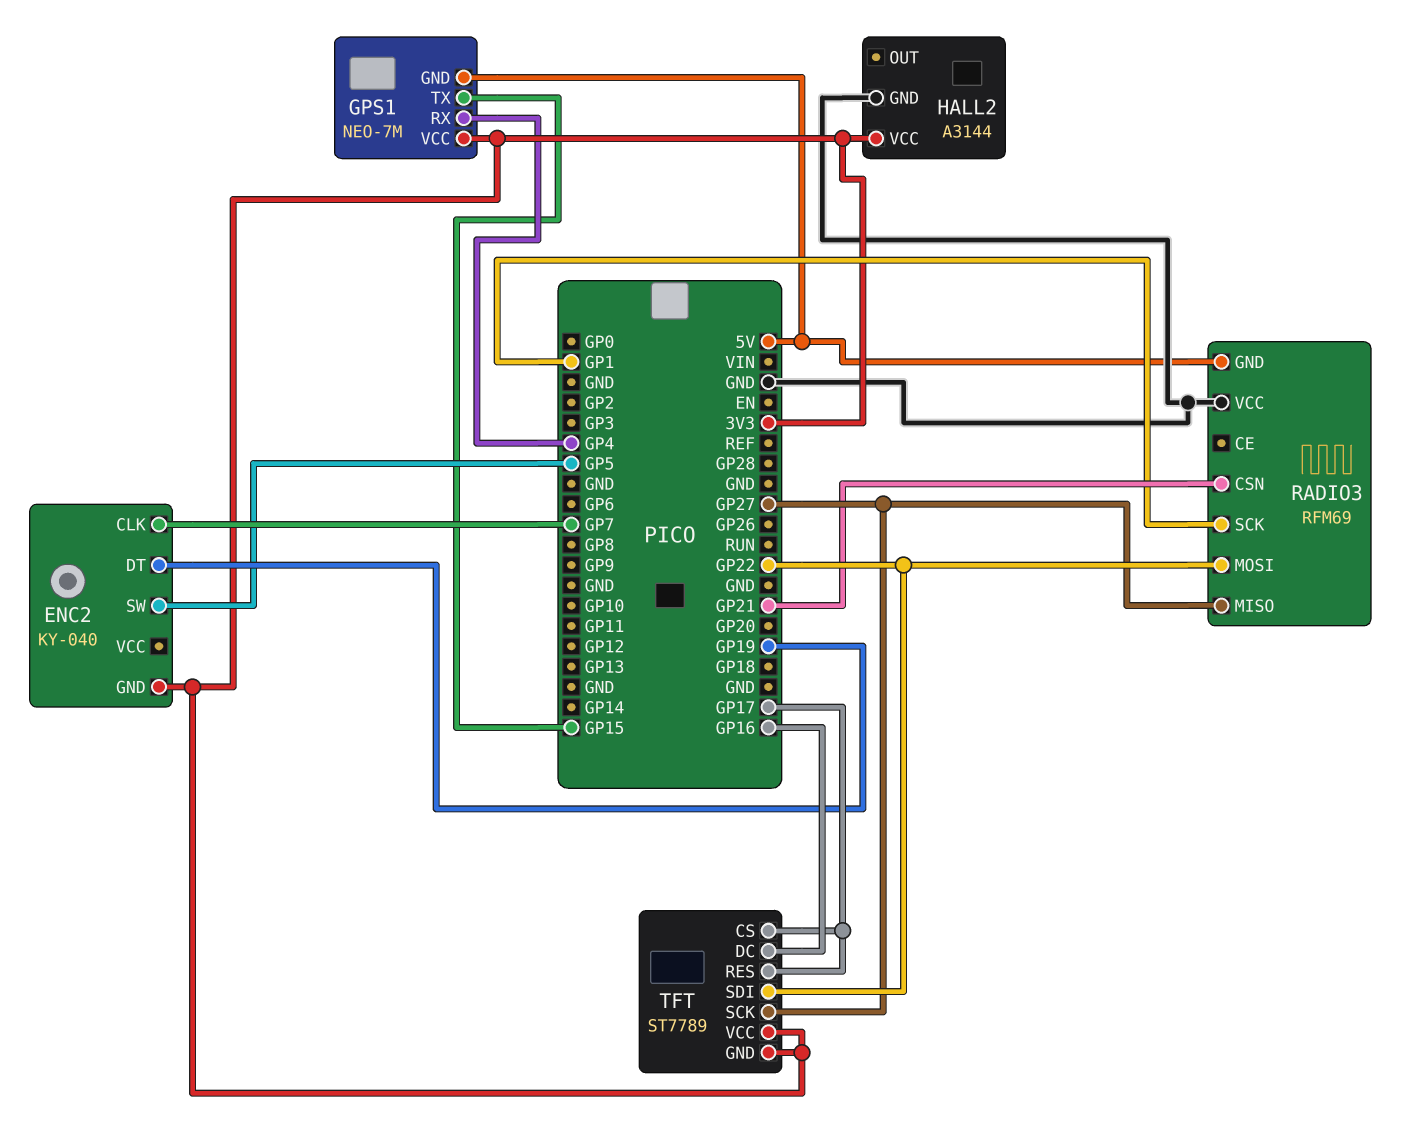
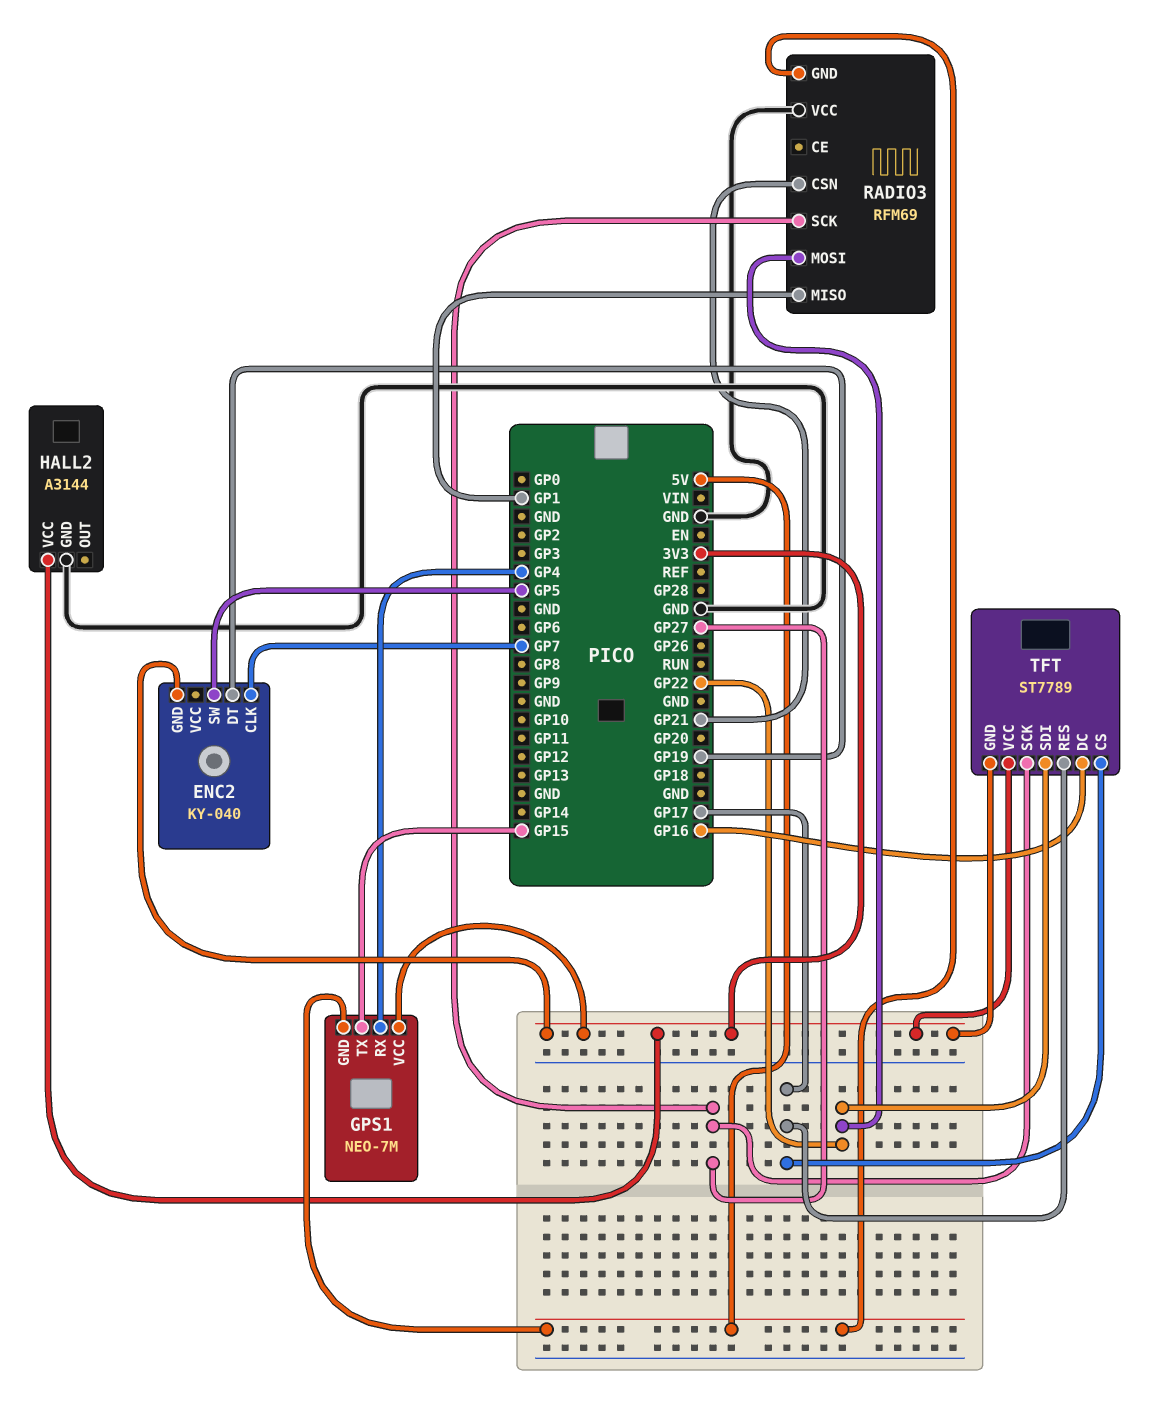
RADIO3 pin MISO: GP27 -> GP1
RADIO3 pin SCK: GP1 -> GP27

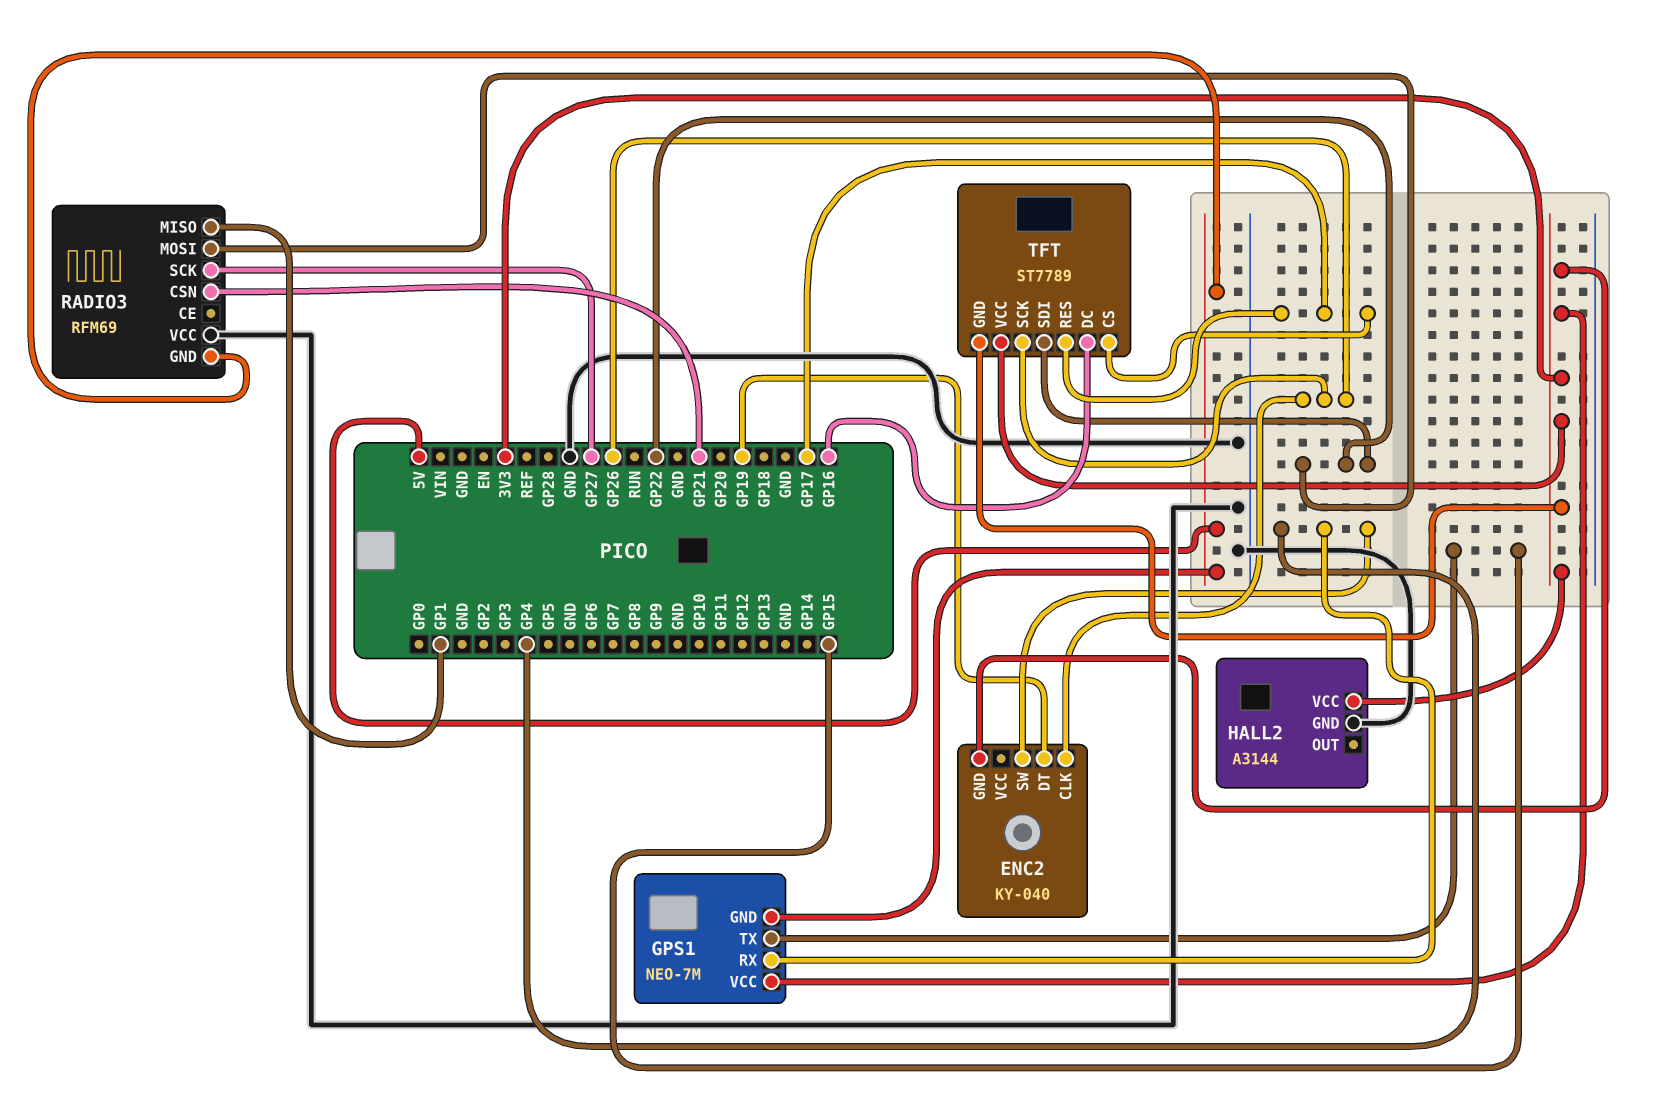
ENC2 pin CLK: GP7 -> GP26
ENC2 pin SW: GP5 -> GP4
TFT pin SCK: GP27 -> GP26

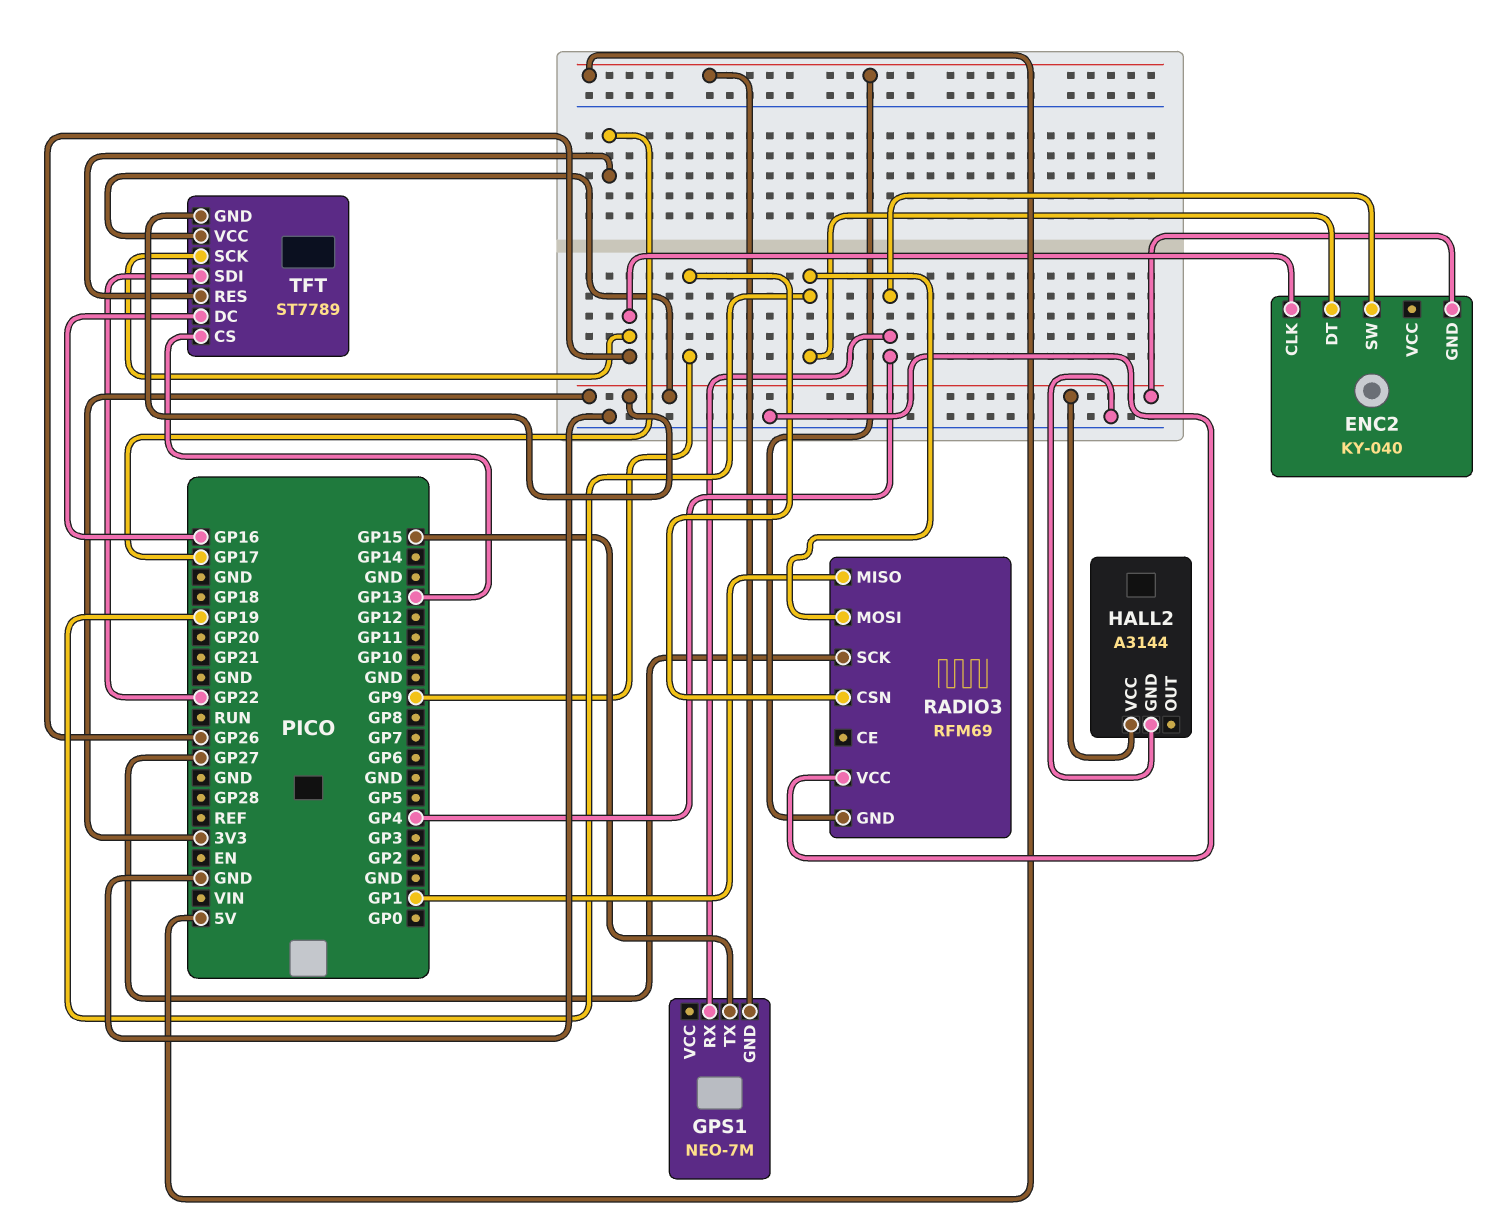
GPS1 pin VCC: 3V3 -> none
RADIO3 pin CSN: GP21 -> GP9
RADIO3 pin MOSI: GP22 -> GP19
TFT pin CS: GP17 -> GP13

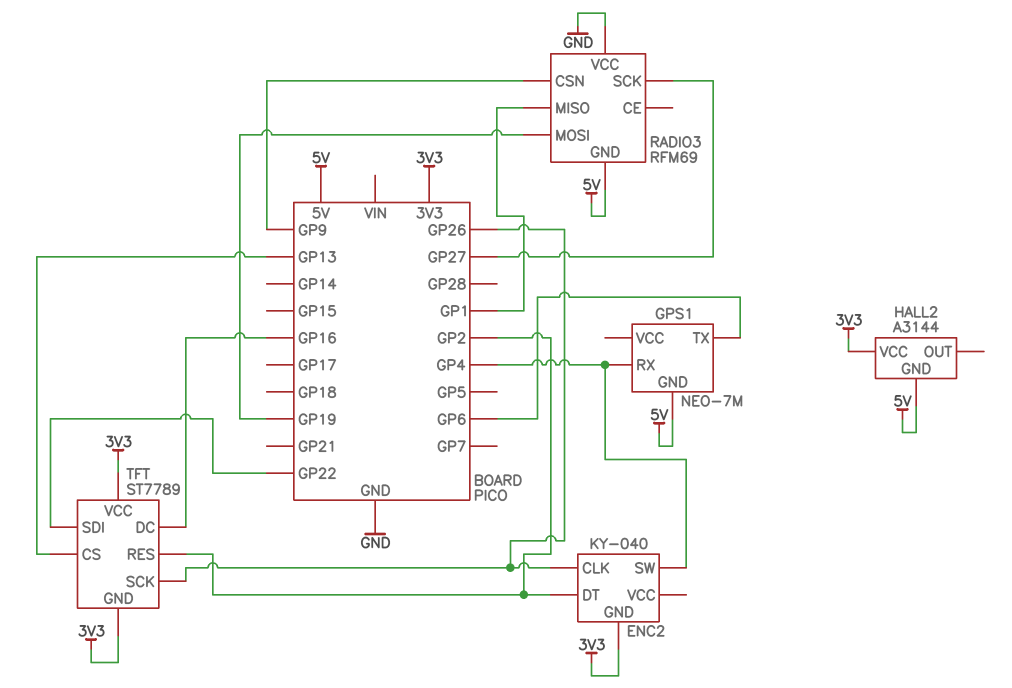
ENC2 pin DT: GP19 -> GP2
GPS1 pin TX: GP15 -> GP6
HALL2 pin GND: GND -> 5V
TFT pin RES: GP17 -> GP2

